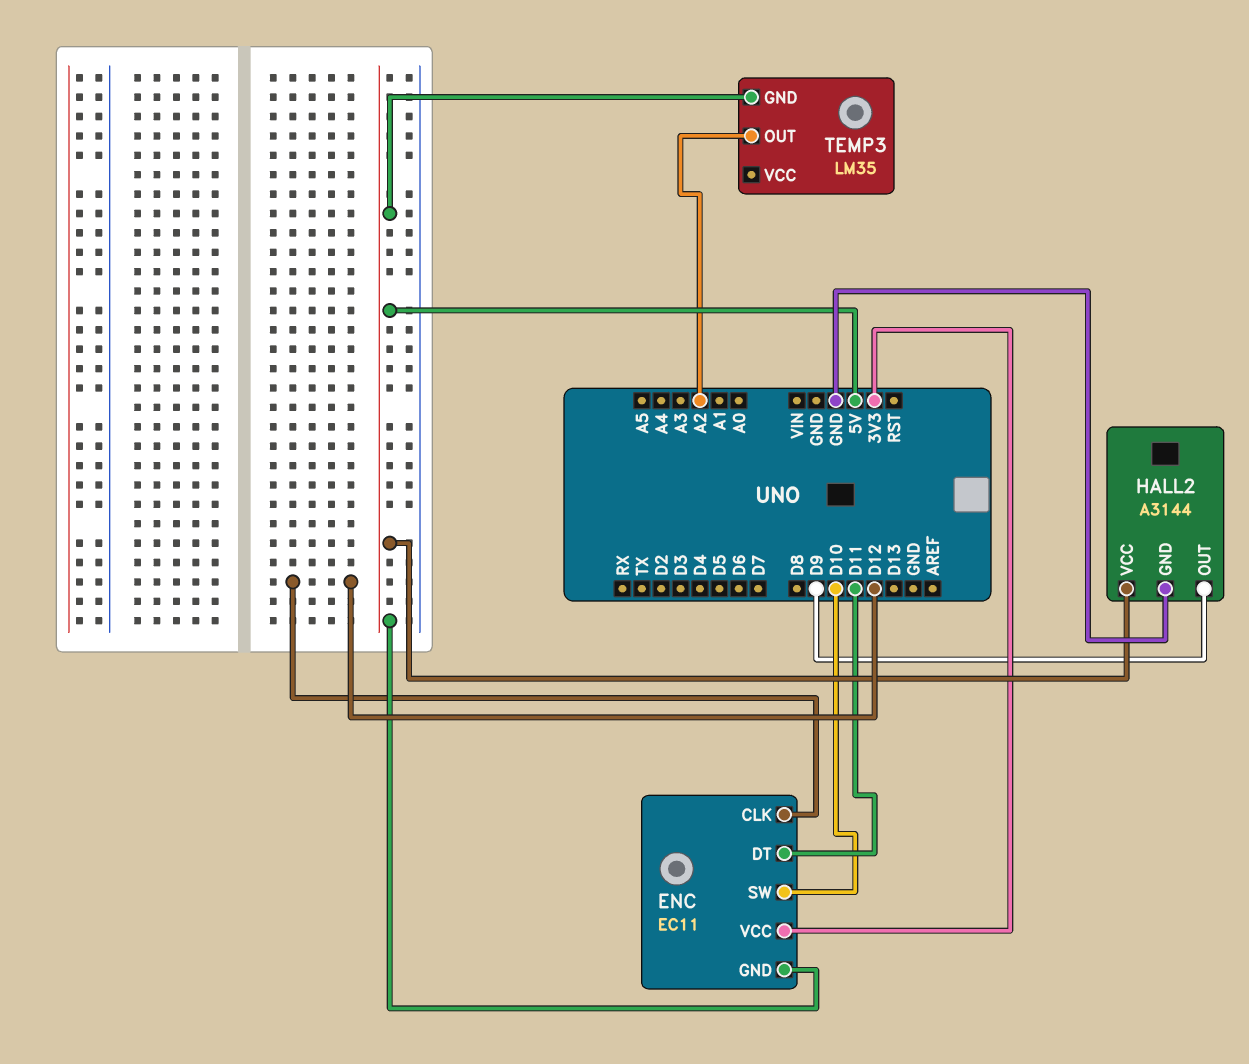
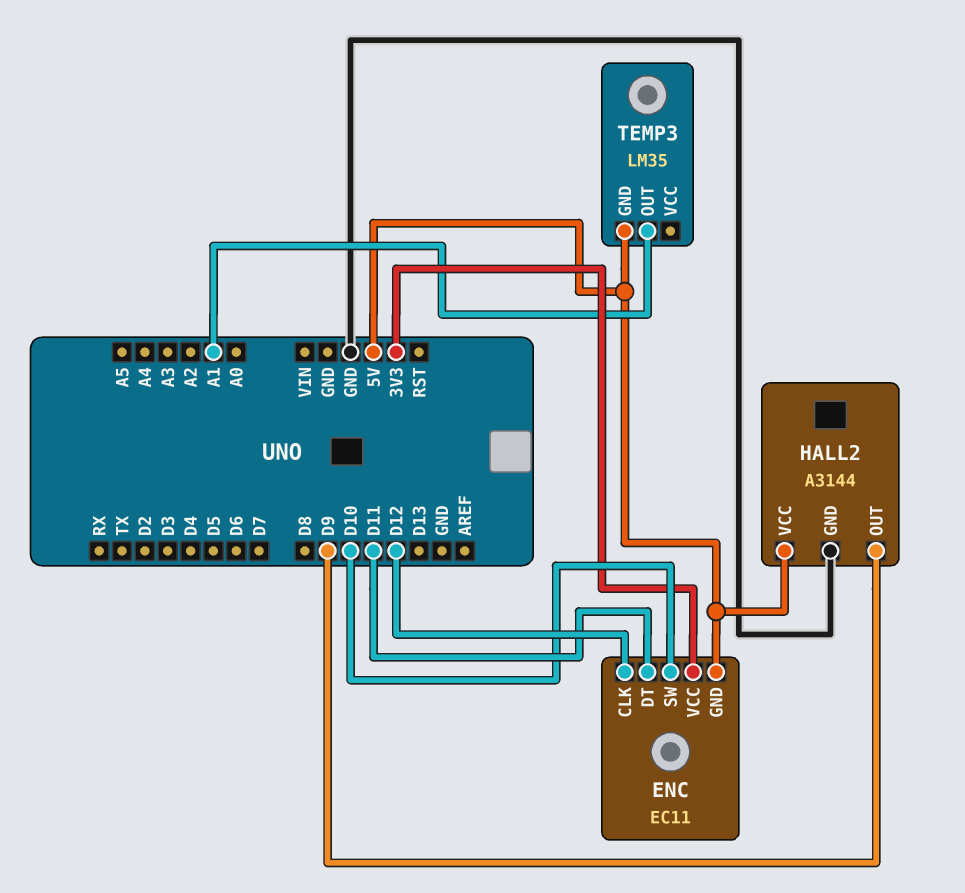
TEMP3 pin OUT: A2 -> A1

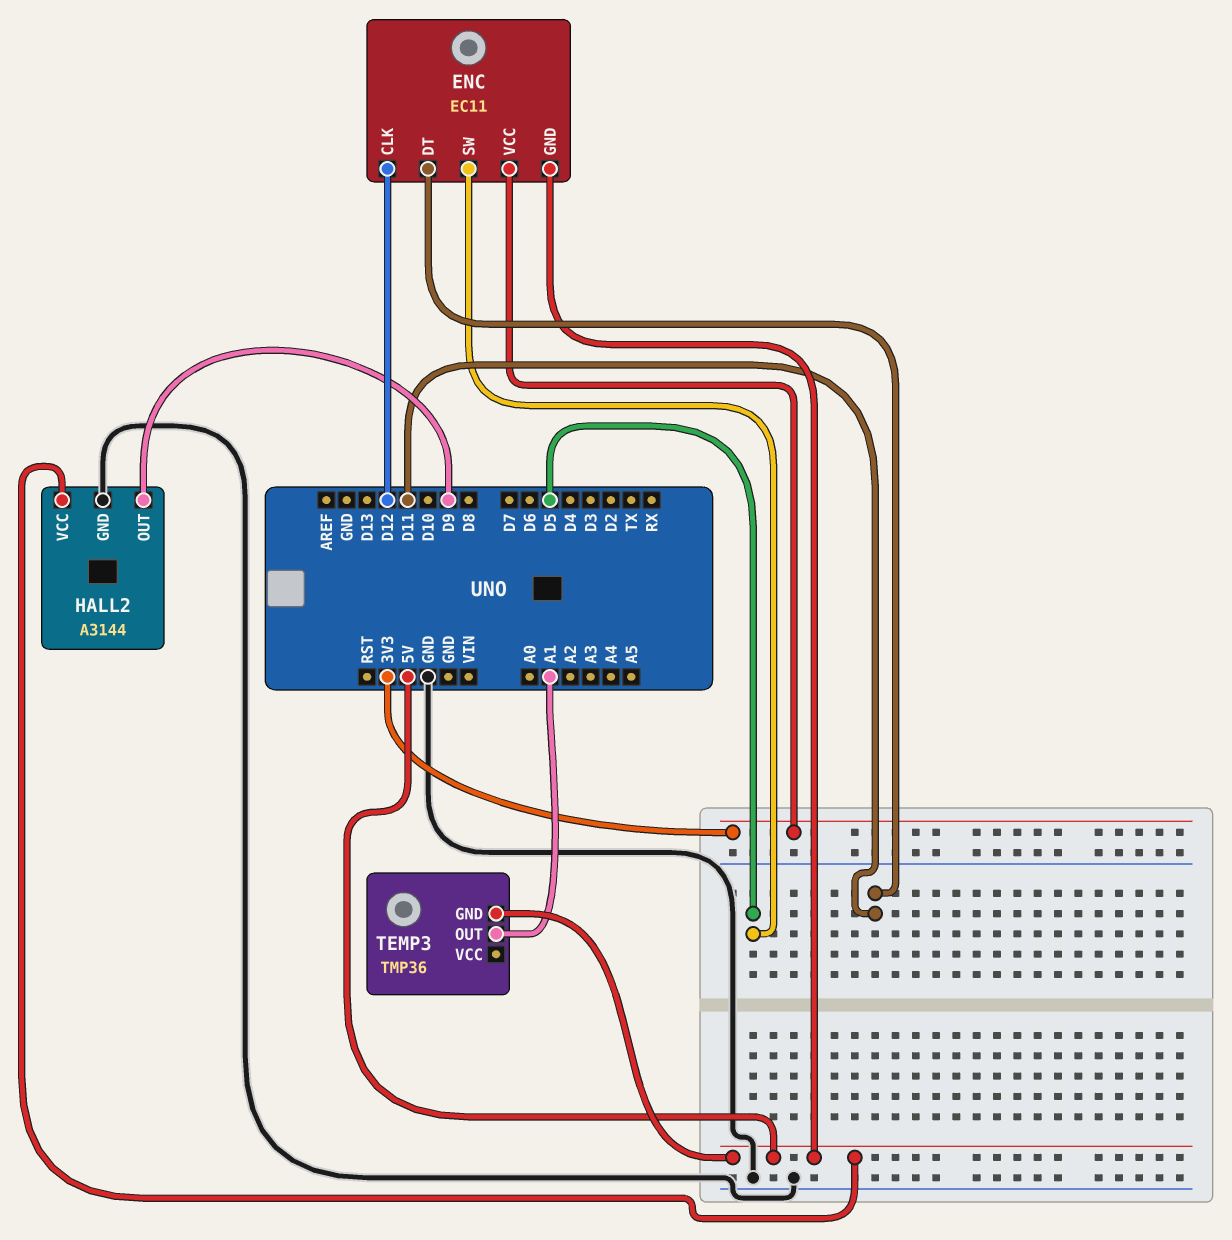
ENC pin SW: D10 -> D5
TEMP3: LM35 -> TMP36

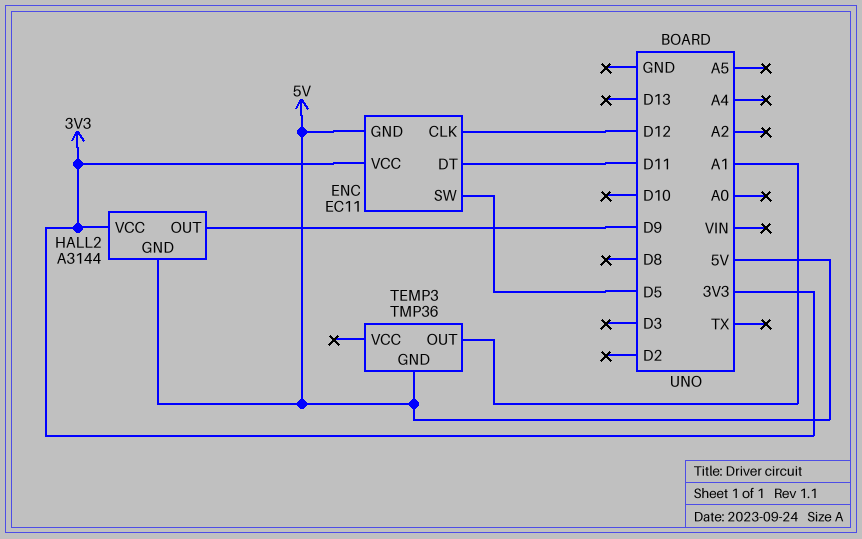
HALL2 pin GND: GND -> 5V
HALL2 pin VCC: 5V -> 3V3

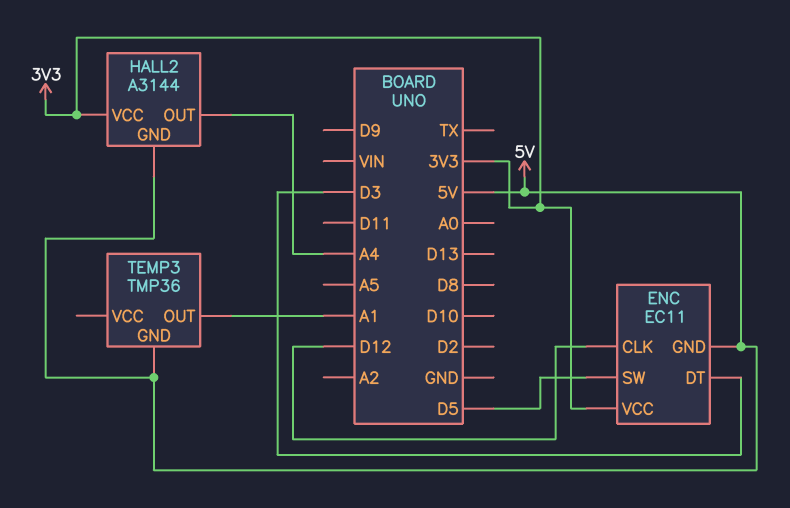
ENC pin DT: D11 -> D3
HALL2 pin OUT: D9 -> A4

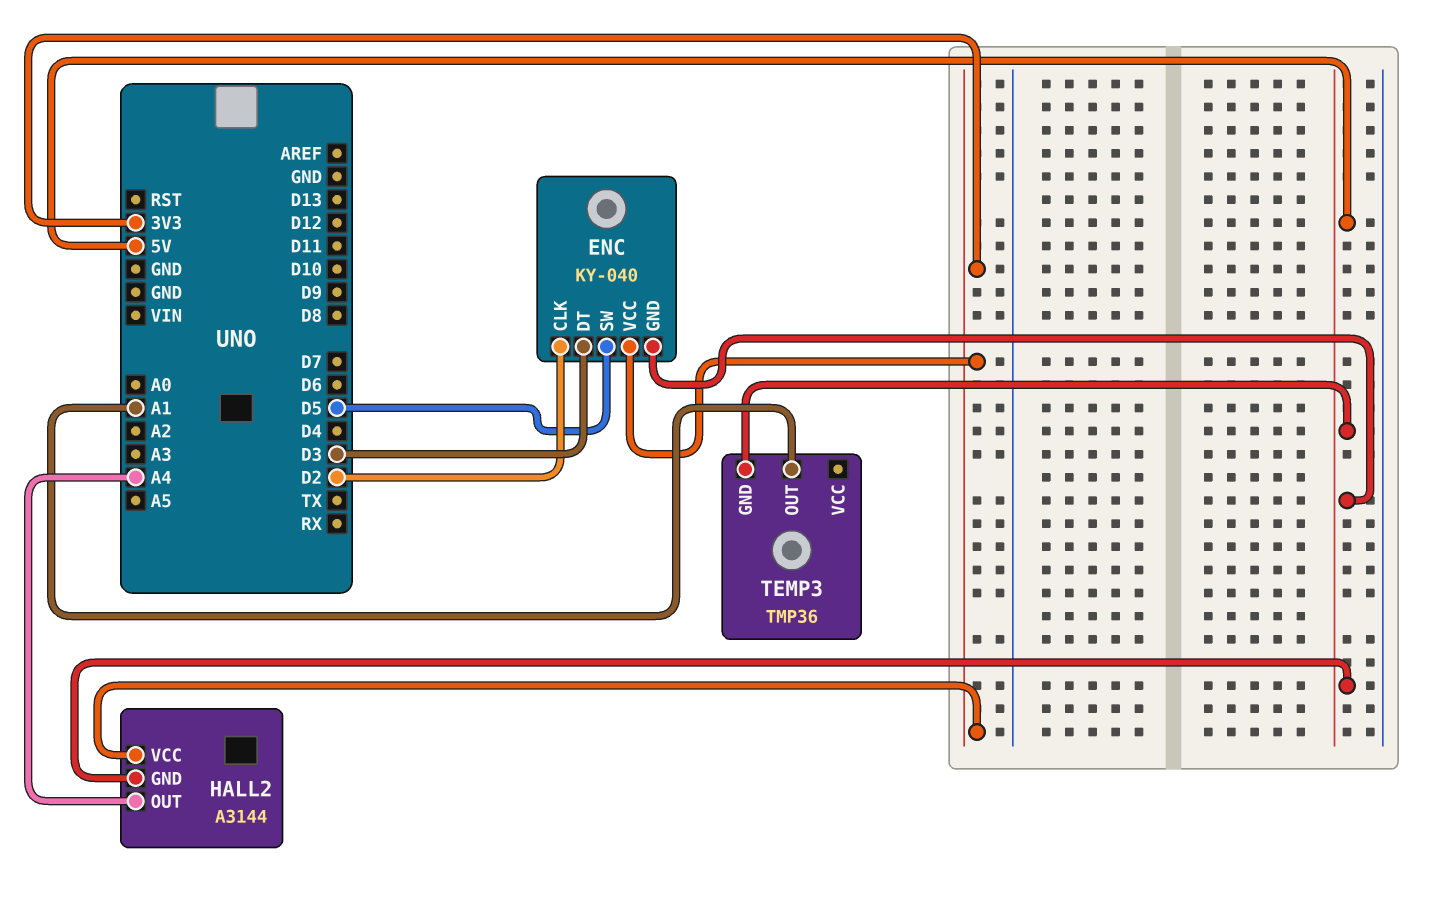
ENC: EC11 -> KY-040
ENC pin CLK: D12 -> D2

